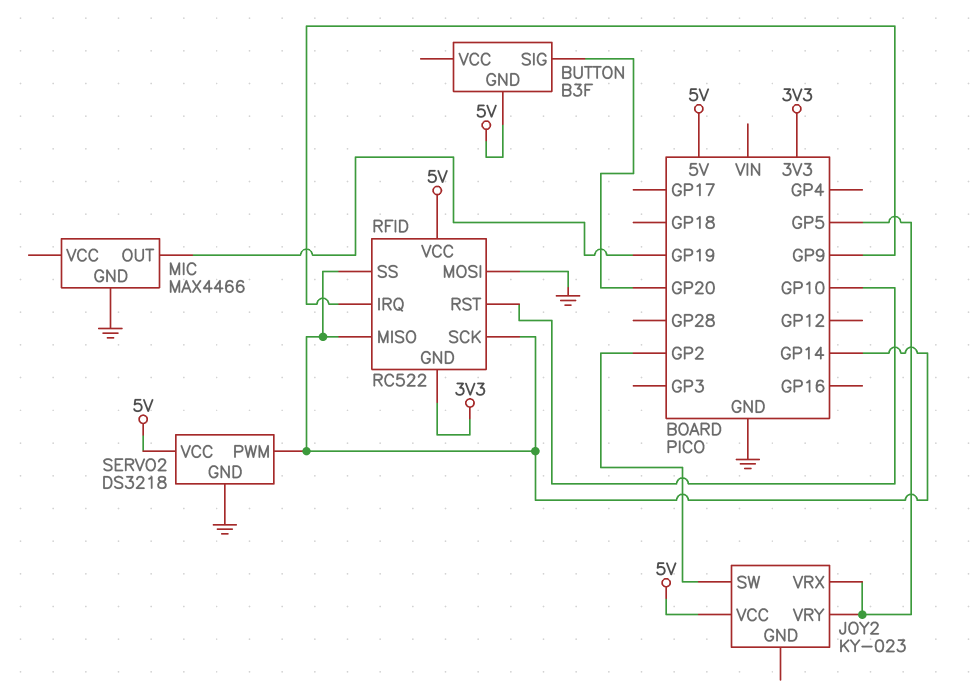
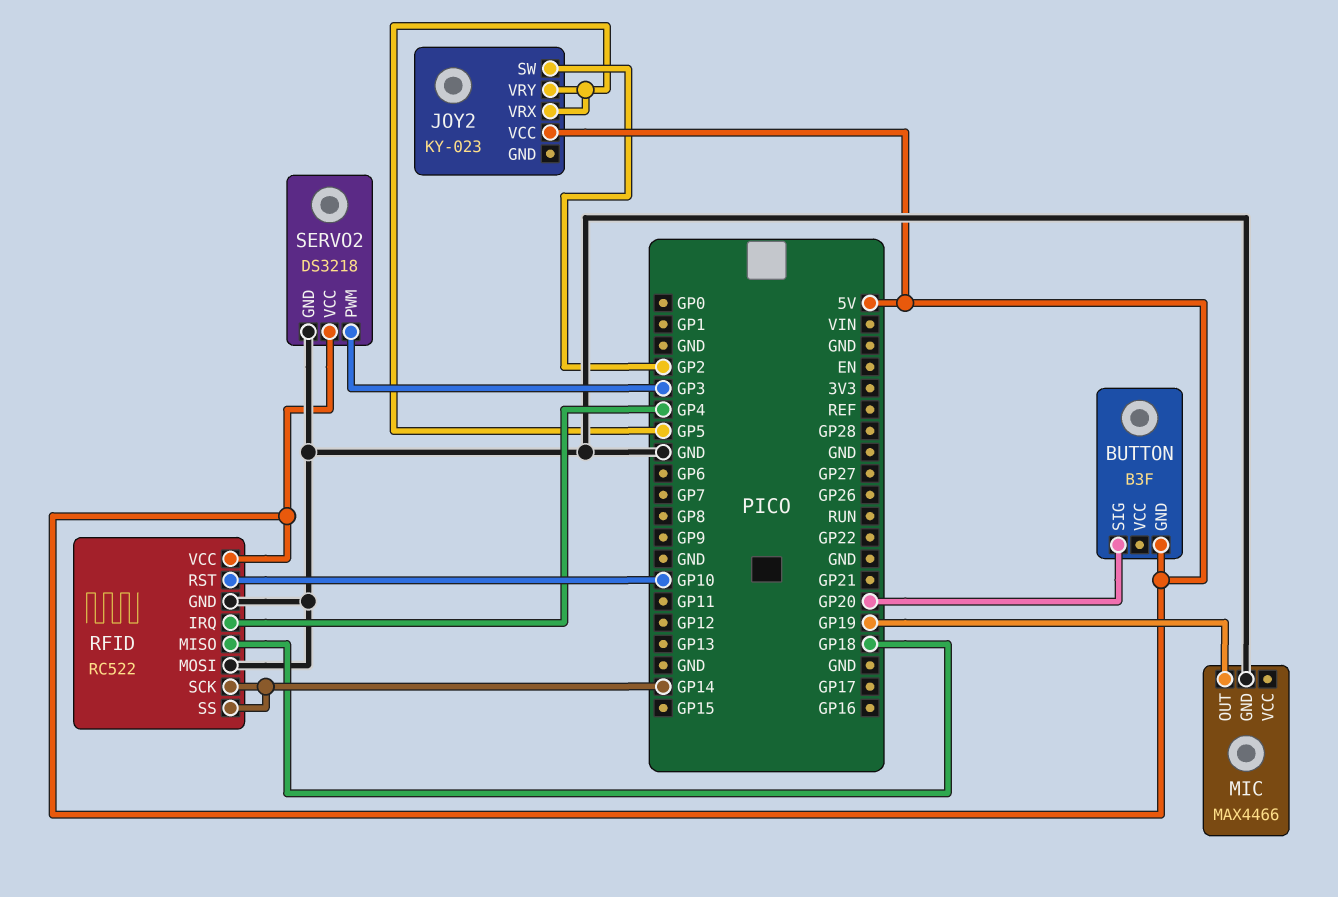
RFID pin GND: 3V3 -> GND
RFID pin IRQ: GP9 -> GP4
RFID pin MISO: GP14 -> GP18
SERVO2 pin PWM: GP14 -> GP3

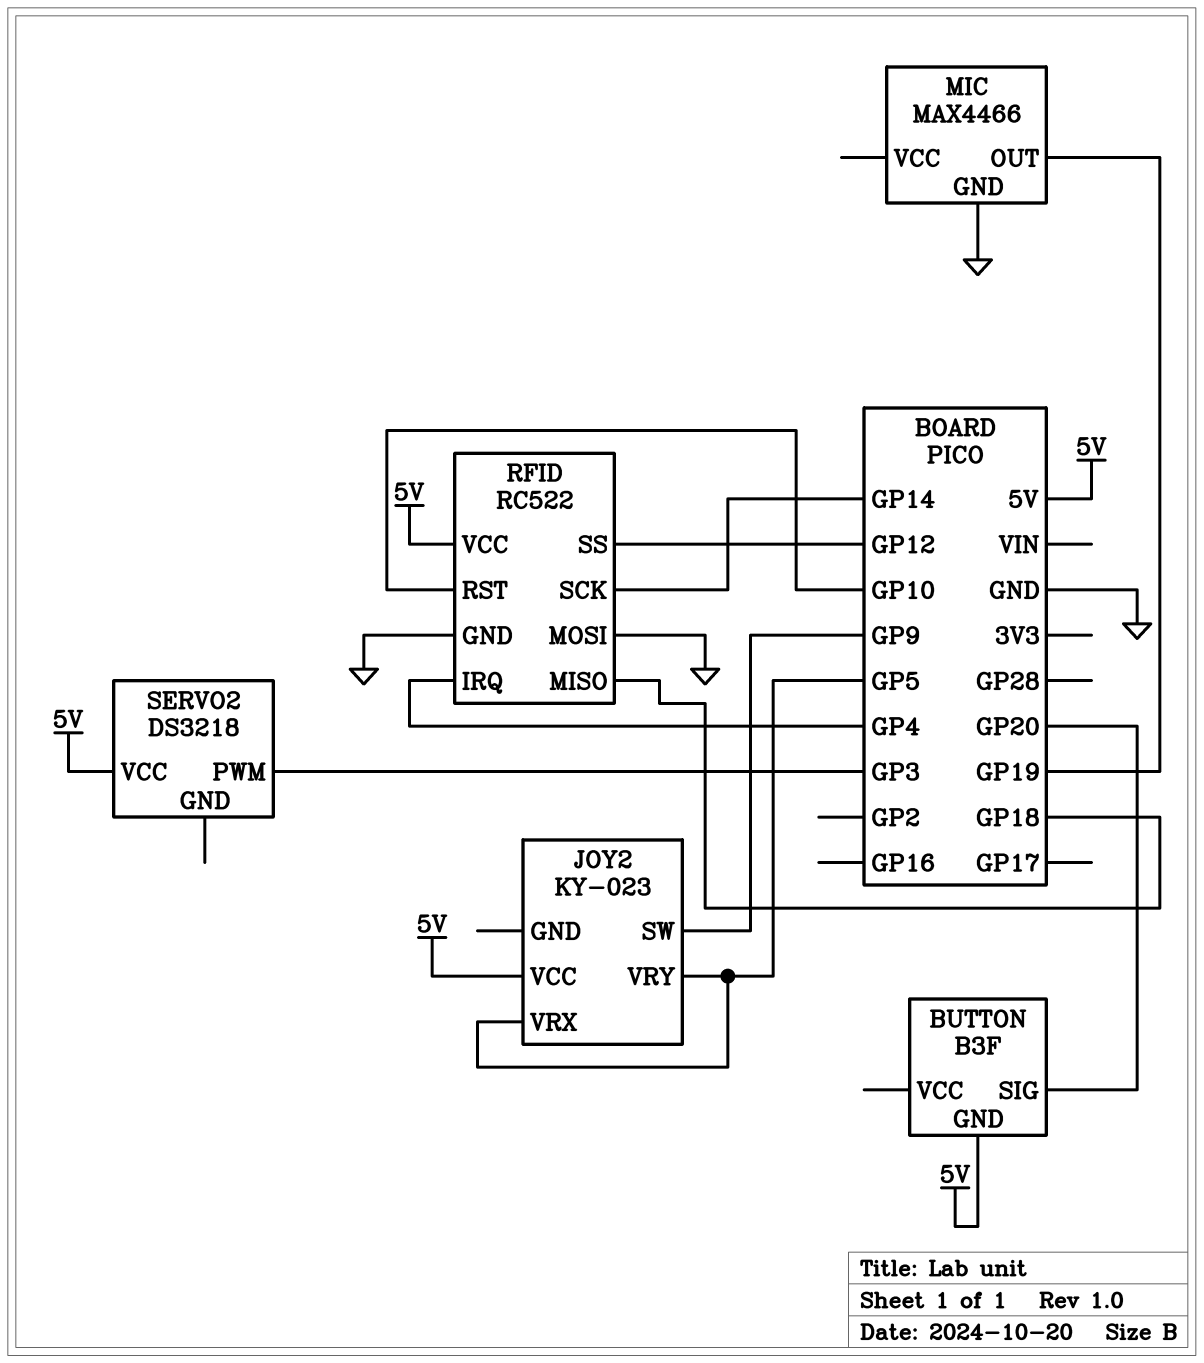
JOY2 pin SW: GP2 -> GP9
RFID pin SS: GP14 -> GP12
SERVO2 pin GND: GND -> none

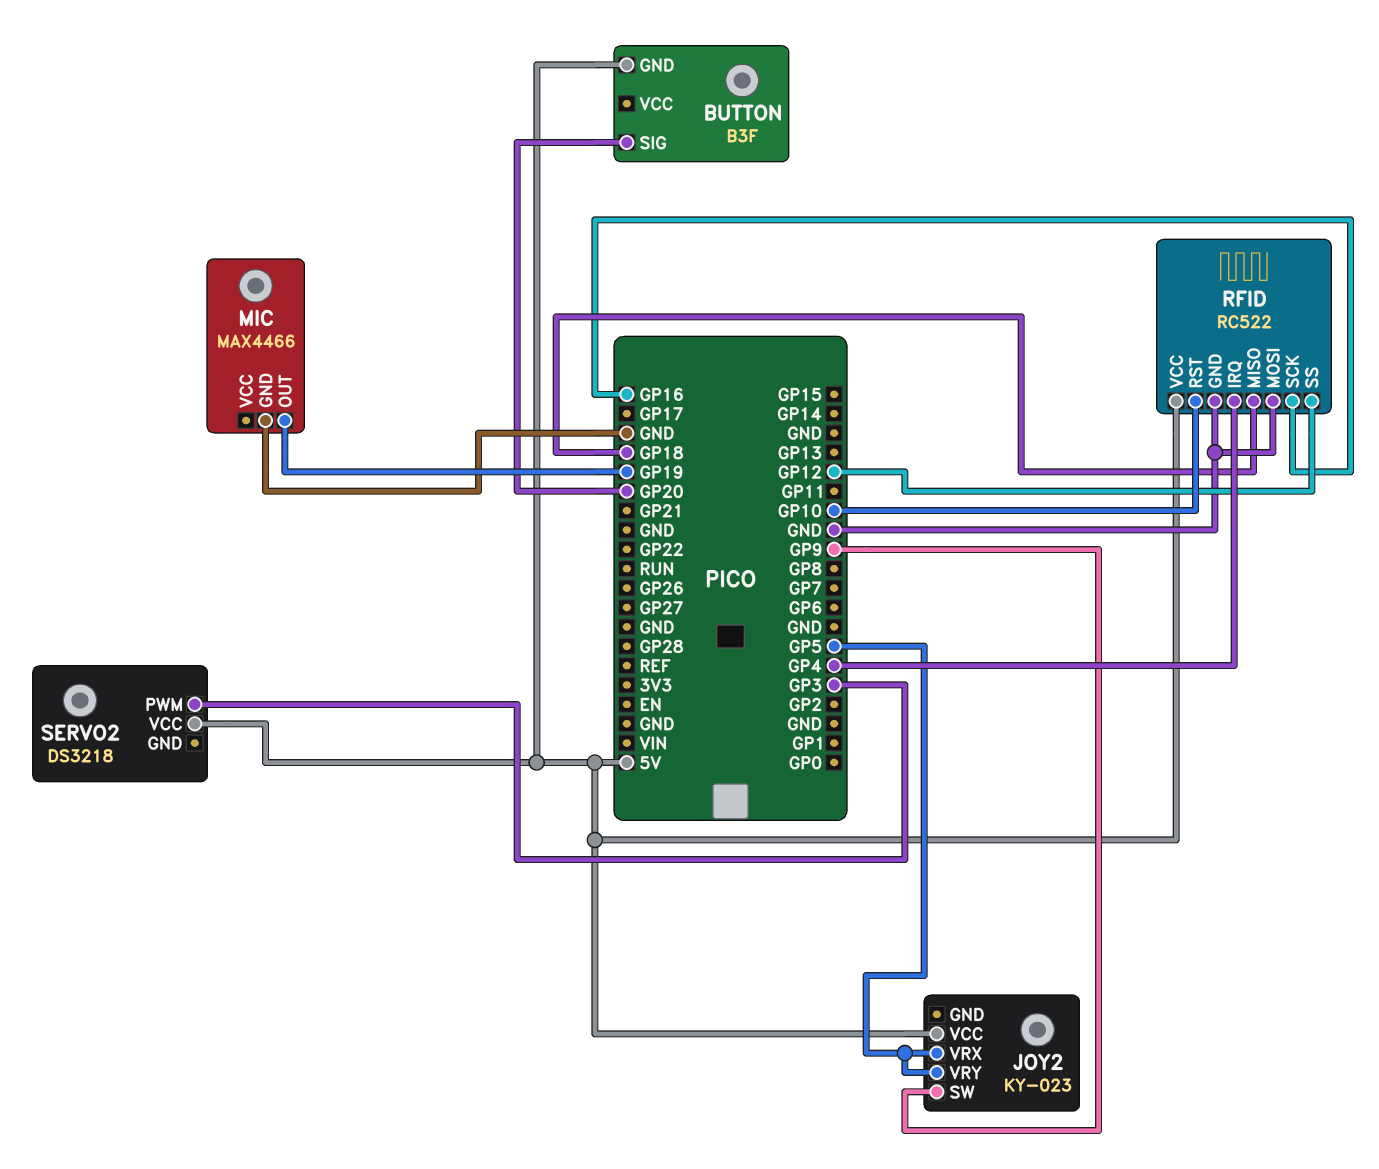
RFID pin SCK: GP14 -> GP16

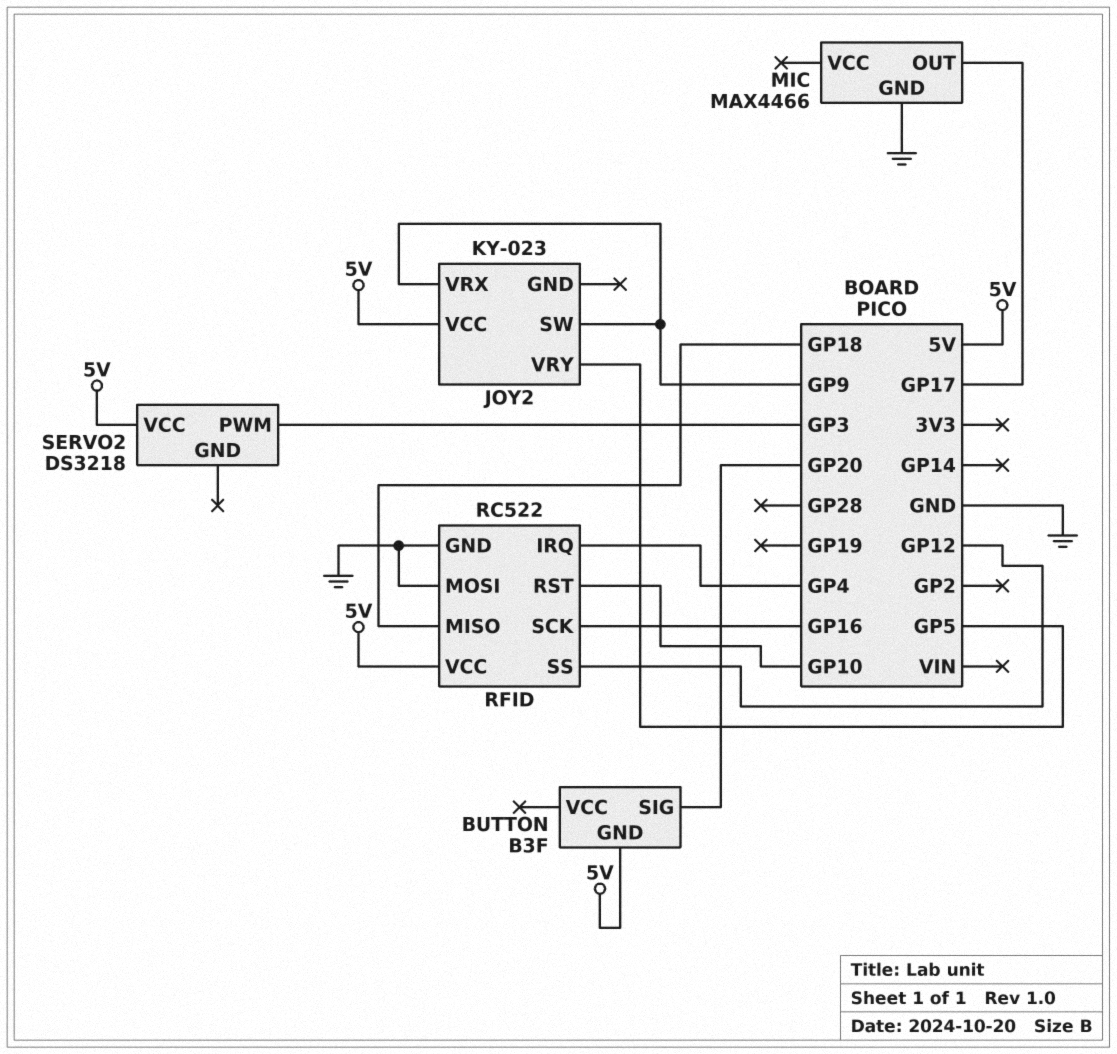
JOY2 pin VRX: GP5 -> GP9
MIC pin OUT: GP19 -> GP17

